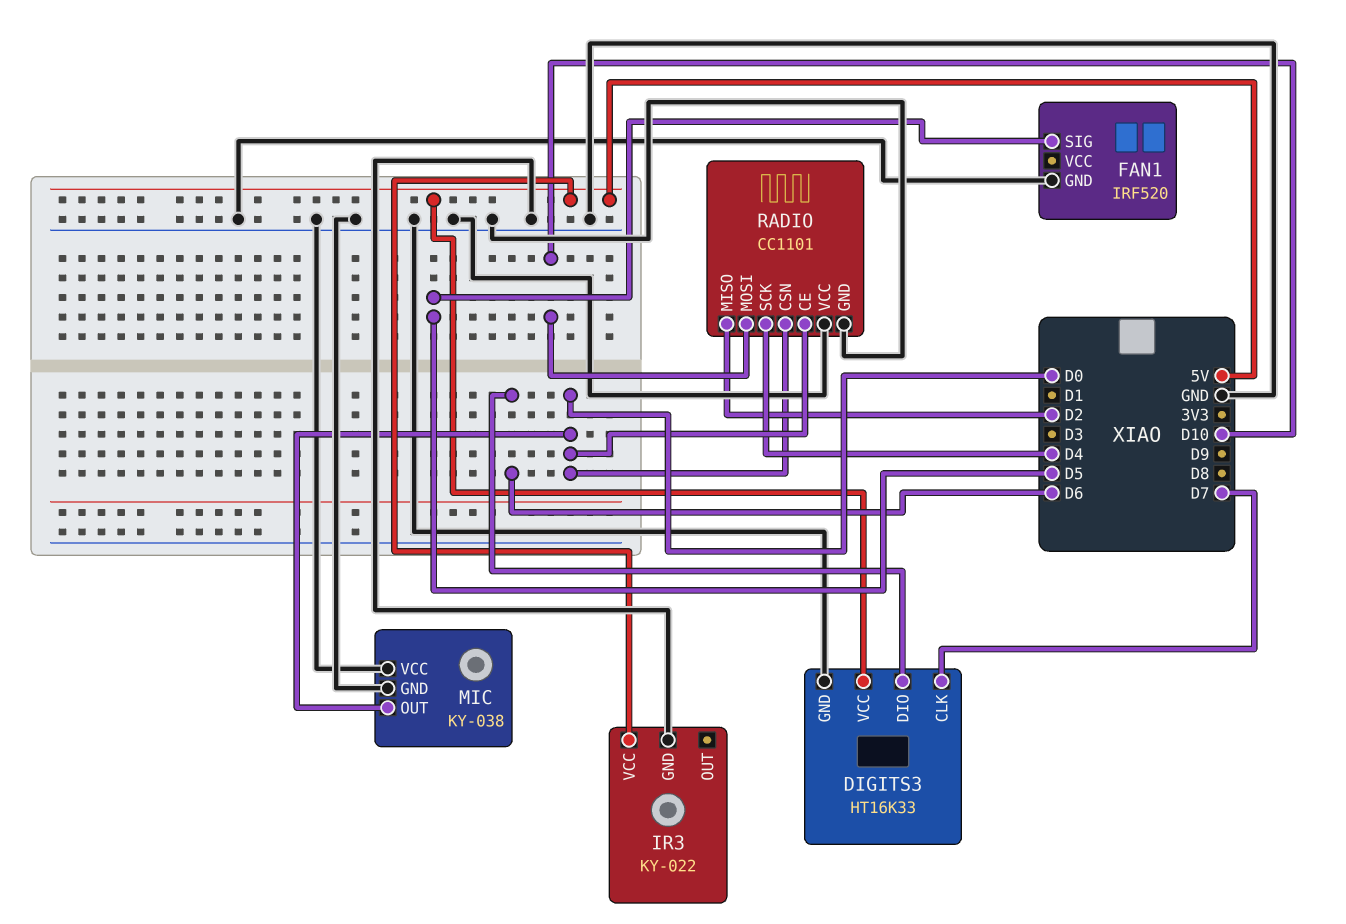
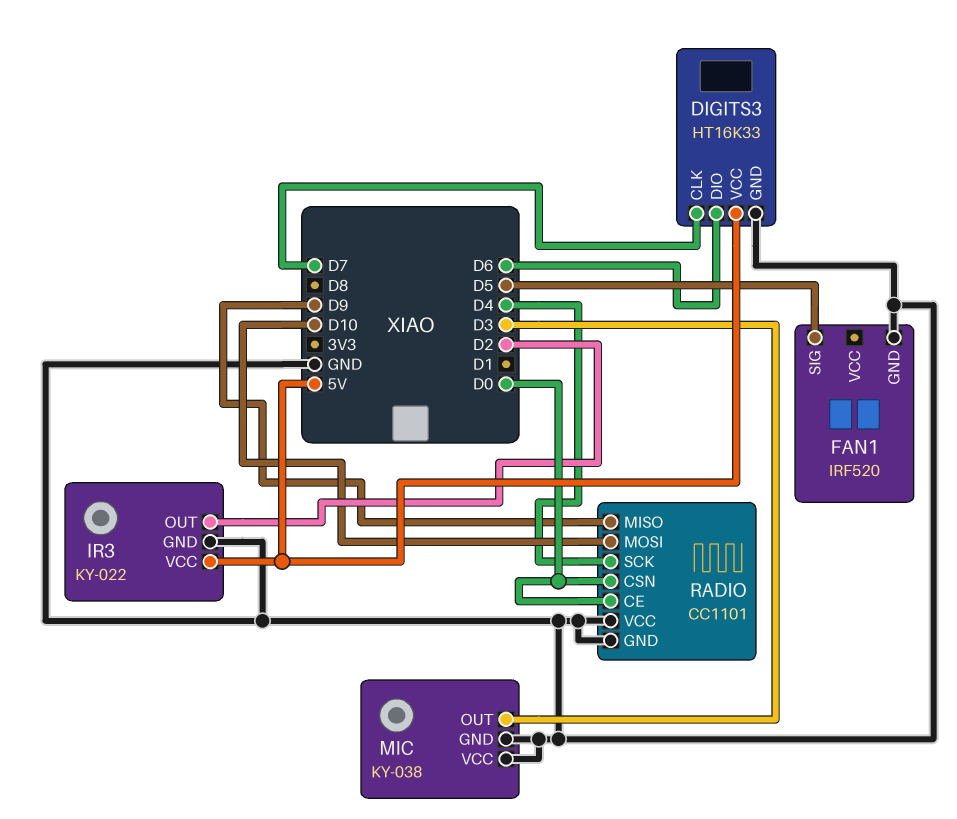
IR3 pin OUT: none -> D2
MIC pin OUT: D0 -> D3
RADIO pin MISO: D2 -> D9

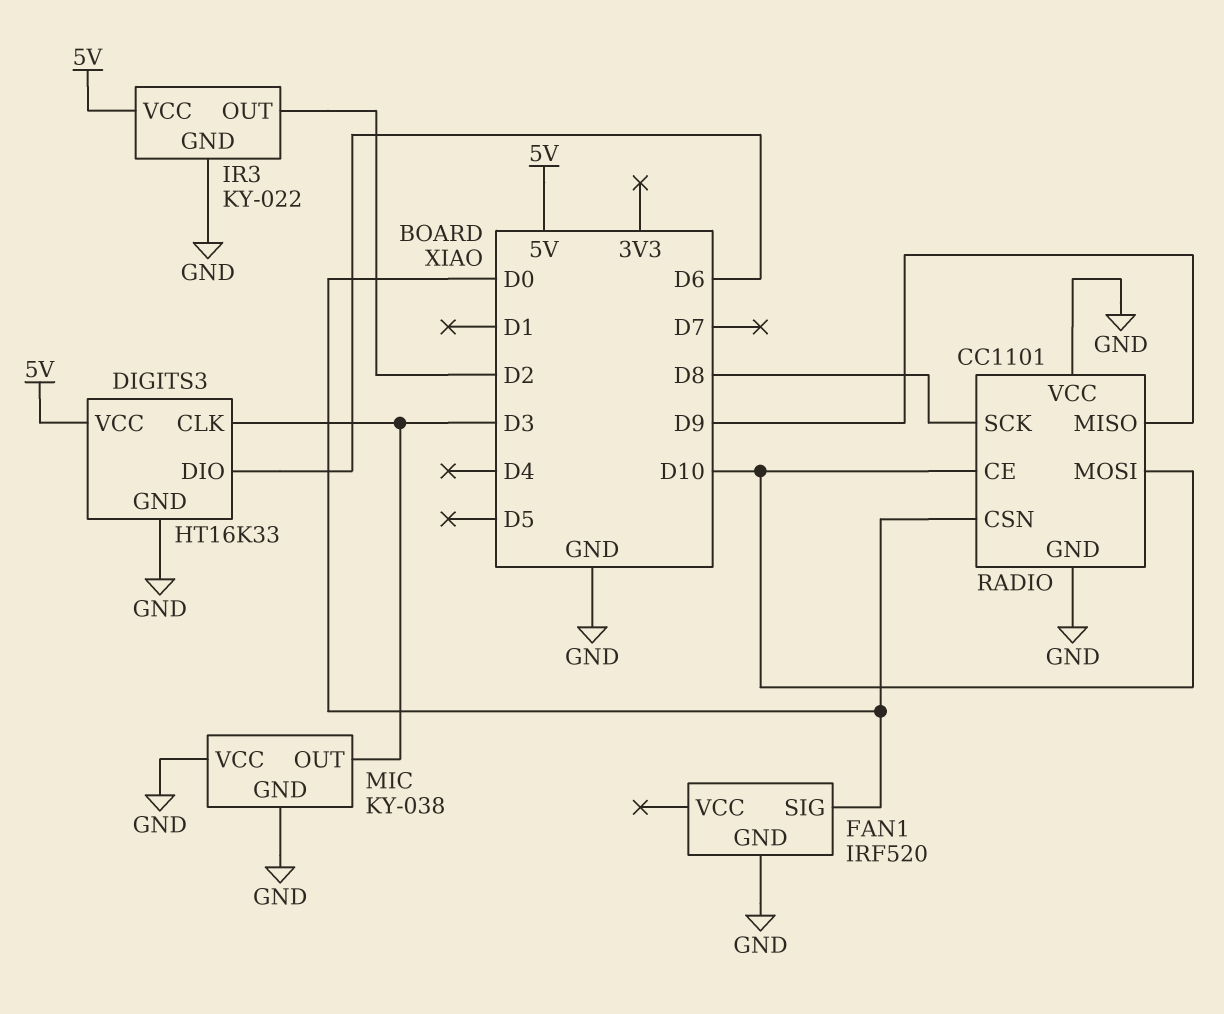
DIGITS3 pin CLK: D7 -> D3
FAN1 pin SIG: D5 -> D0
RADIO pin CE: D0 -> D10
RADIO pin SCK: D4 -> D8

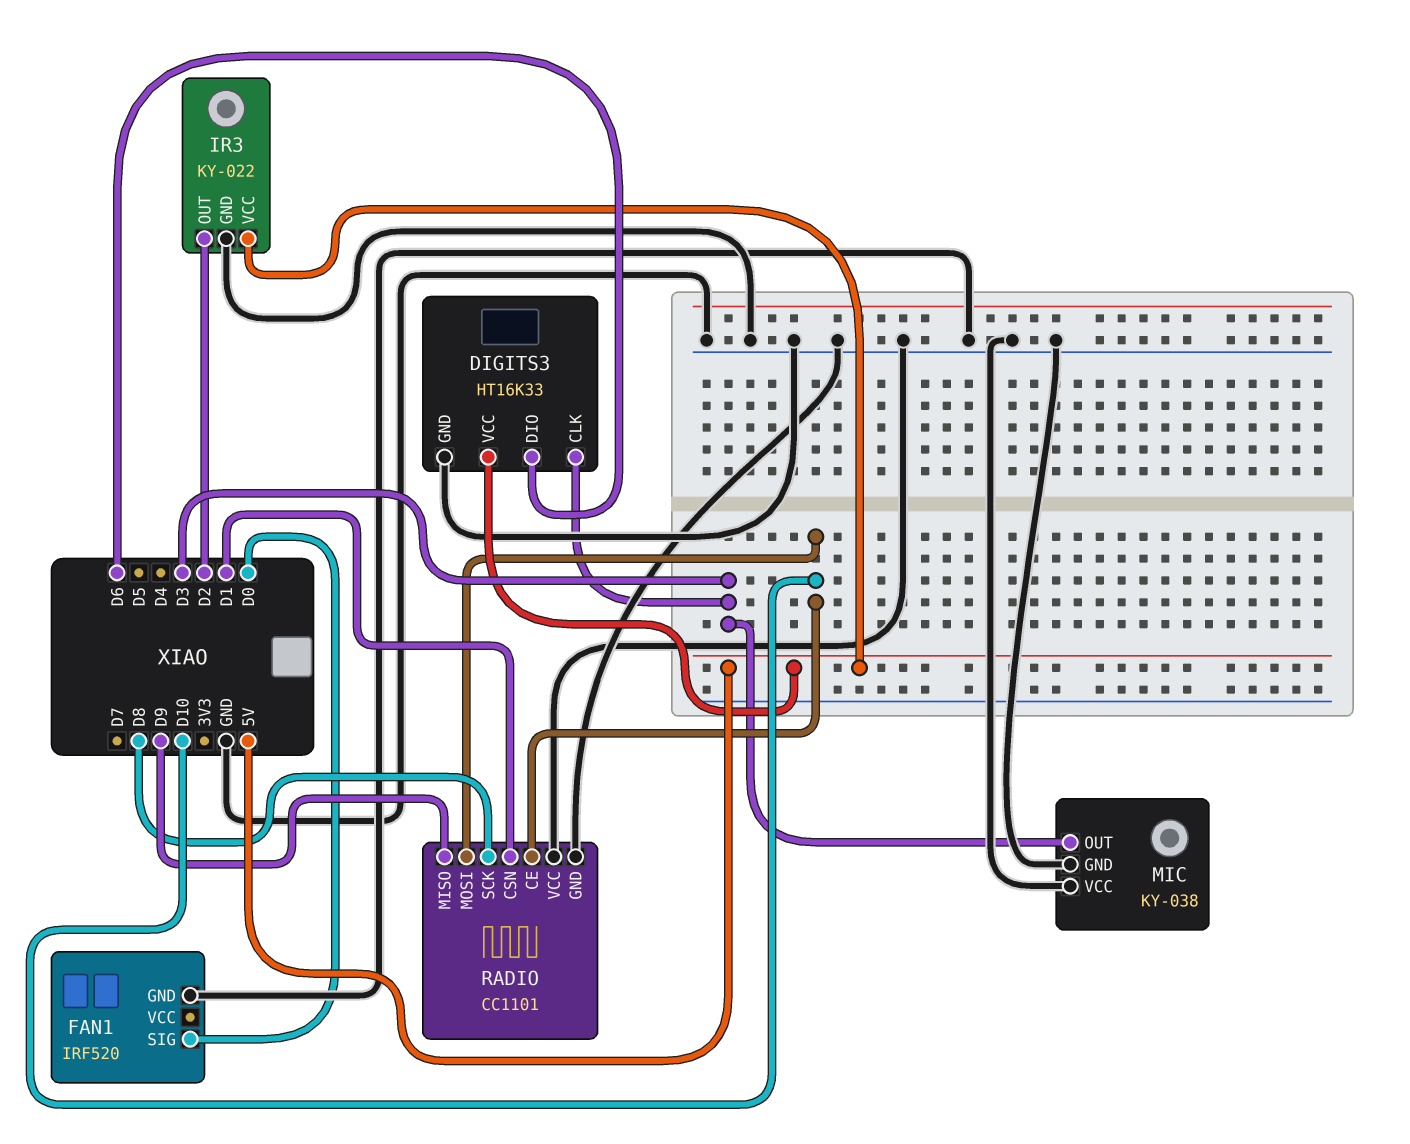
RADIO pin CSN: D0 -> D1

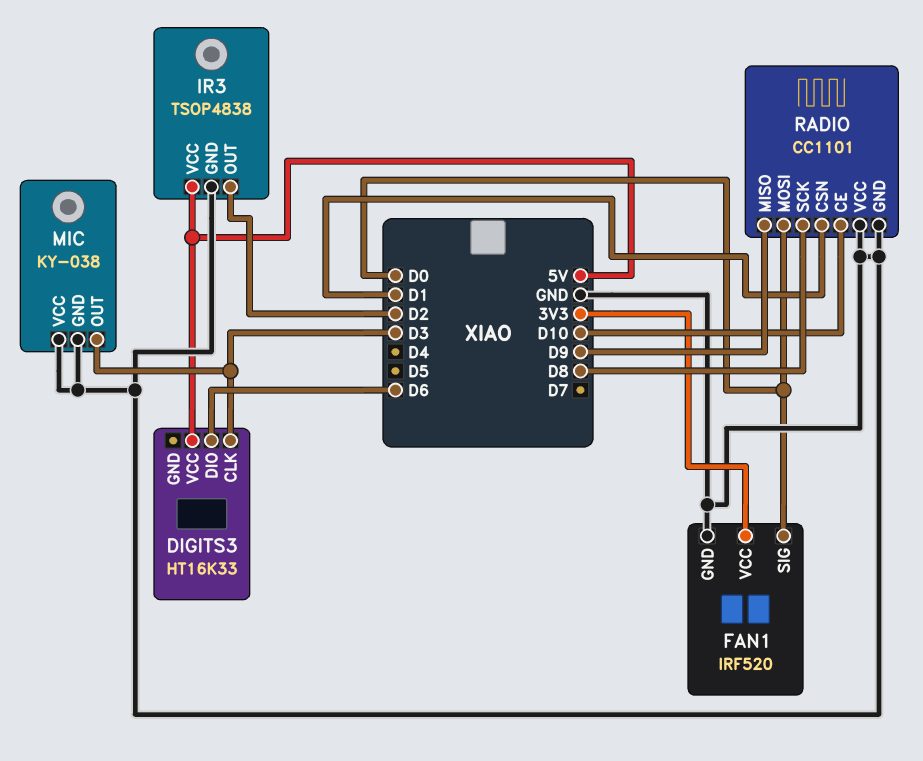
DIGITS3 pin GND: GND -> none
FAN1 pin VCC: none -> 3V3
IR3: KY-022 -> TSOP4838
RADIO pin MOSI: D10 -> D0

